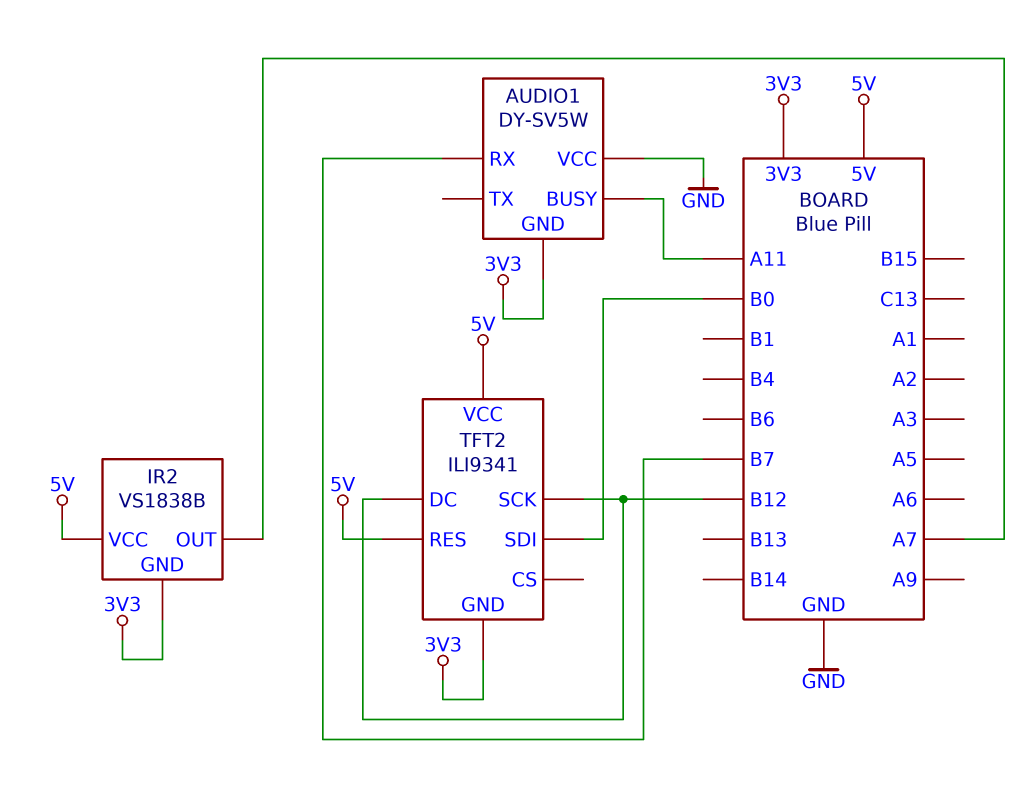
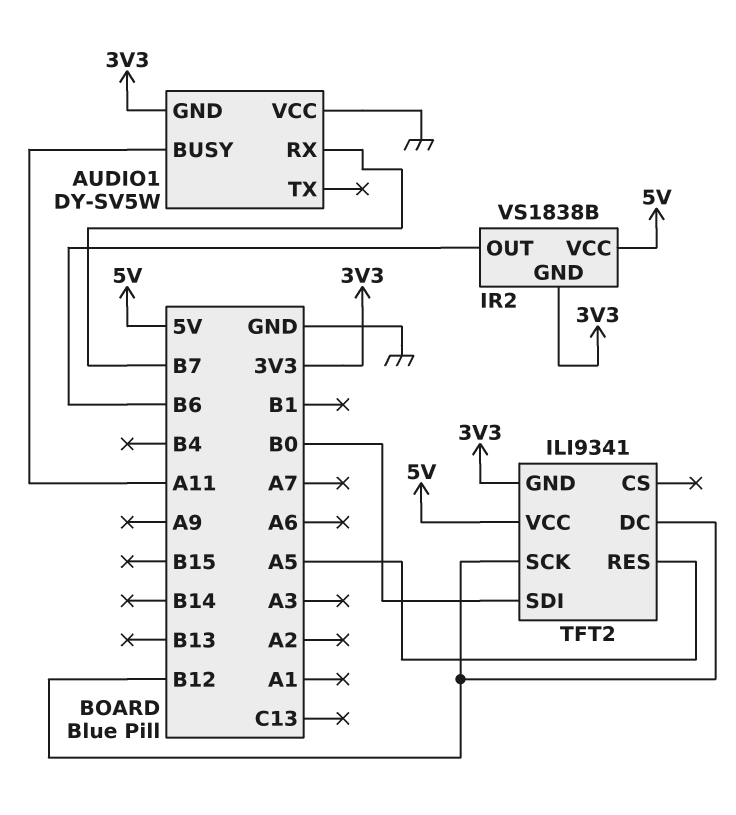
IR2 pin OUT: A7 -> B6
TFT2 pin RES: 5V -> A5

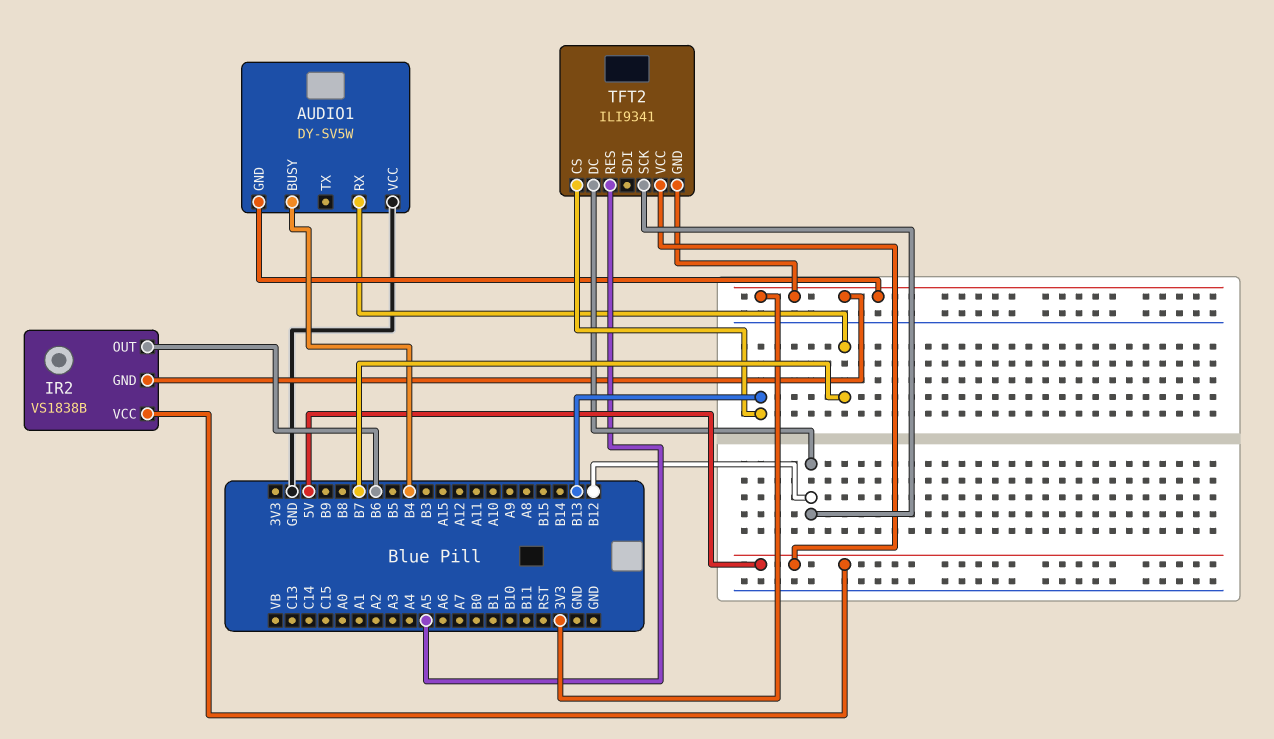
AUDIO1 pin BUSY: A11 -> B4
TFT2 pin CS: none -> B13
TFT2 pin SDI: B0 -> none

